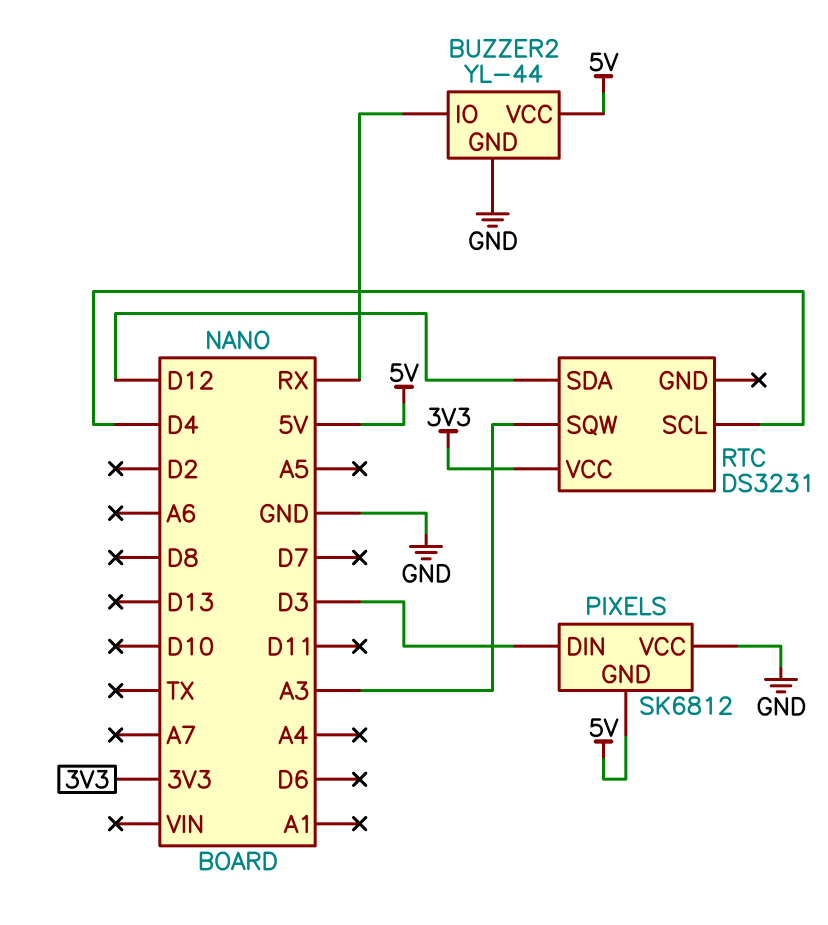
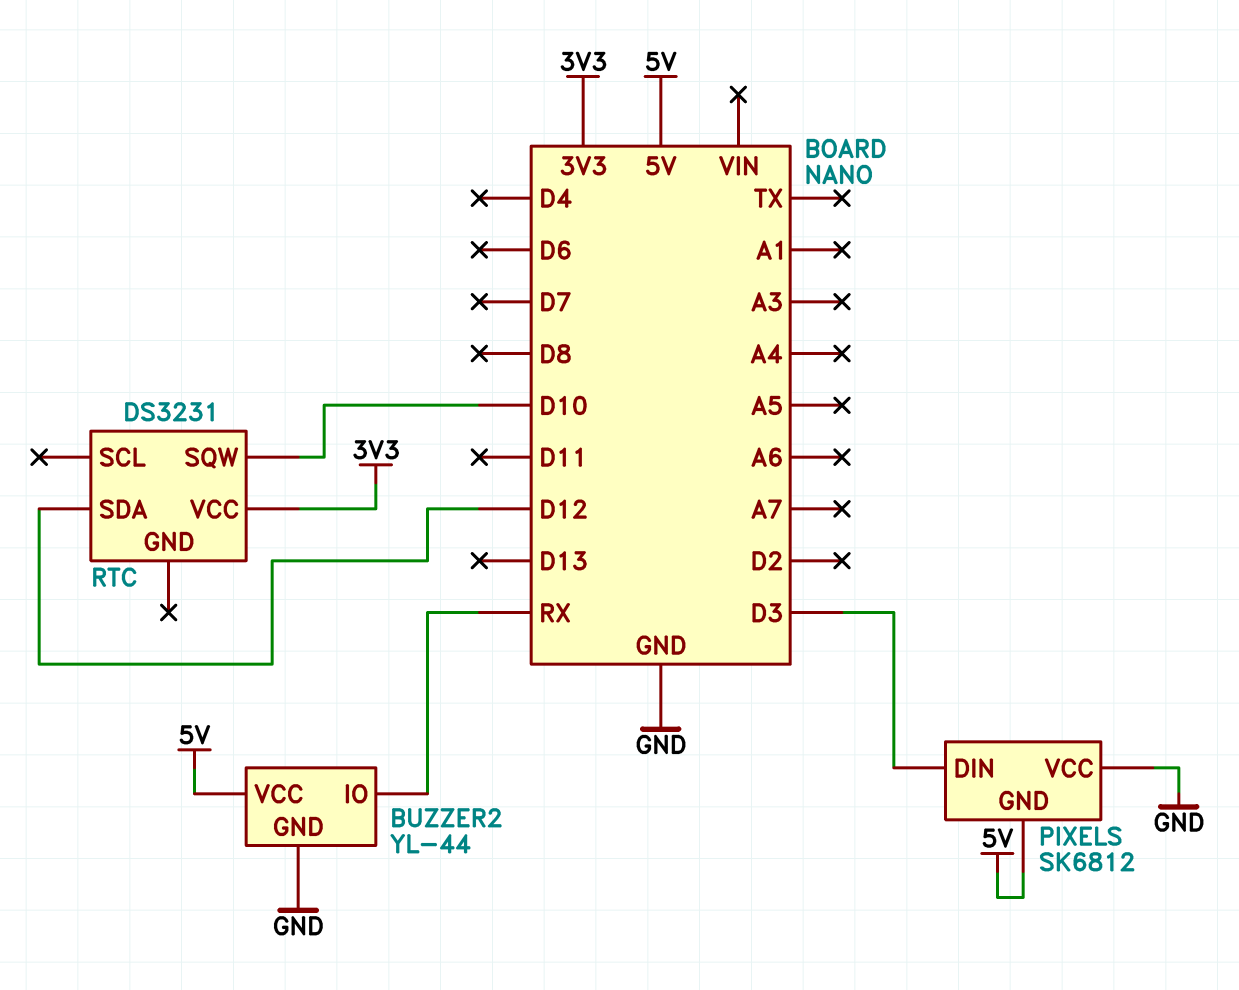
RTC pin SCL: D4 -> none
RTC pin SQW: A3 -> D10

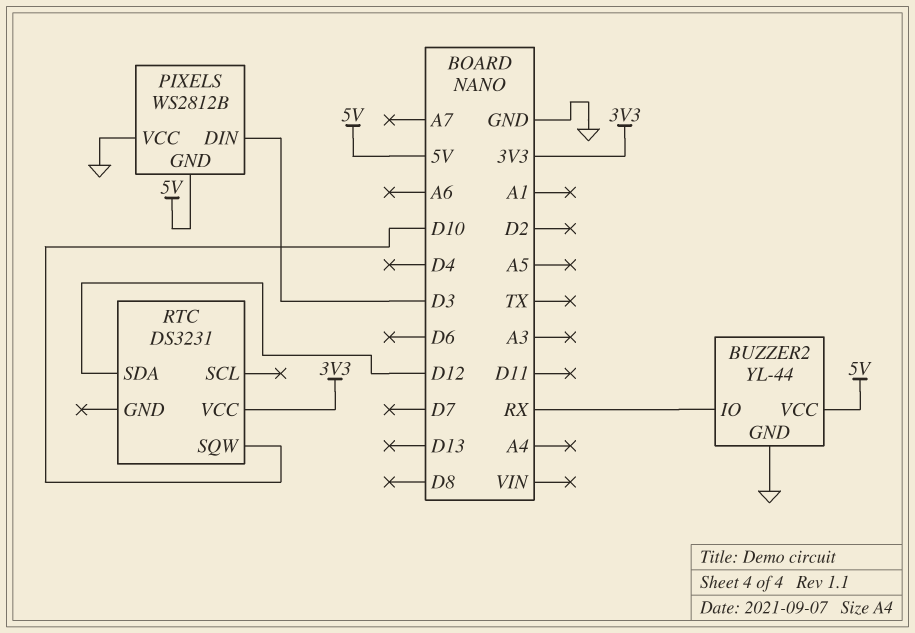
PIXELS: SK6812 -> WS2812B

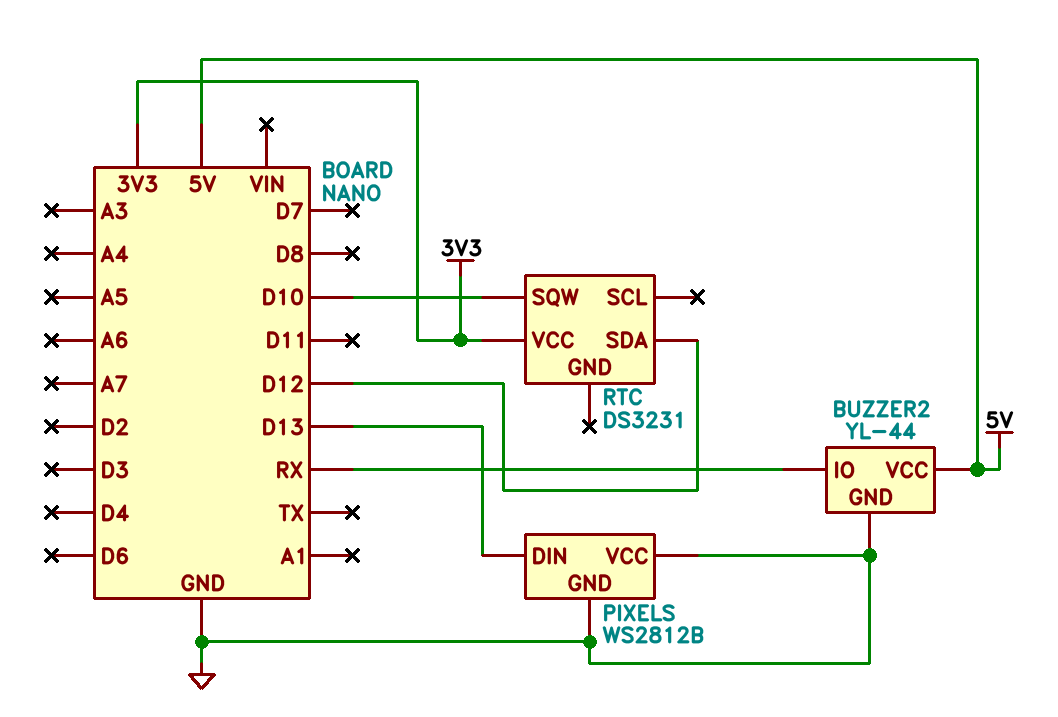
PIXELS pin DIN: D3 -> D13
PIXELS pin GND: 5V -> GND

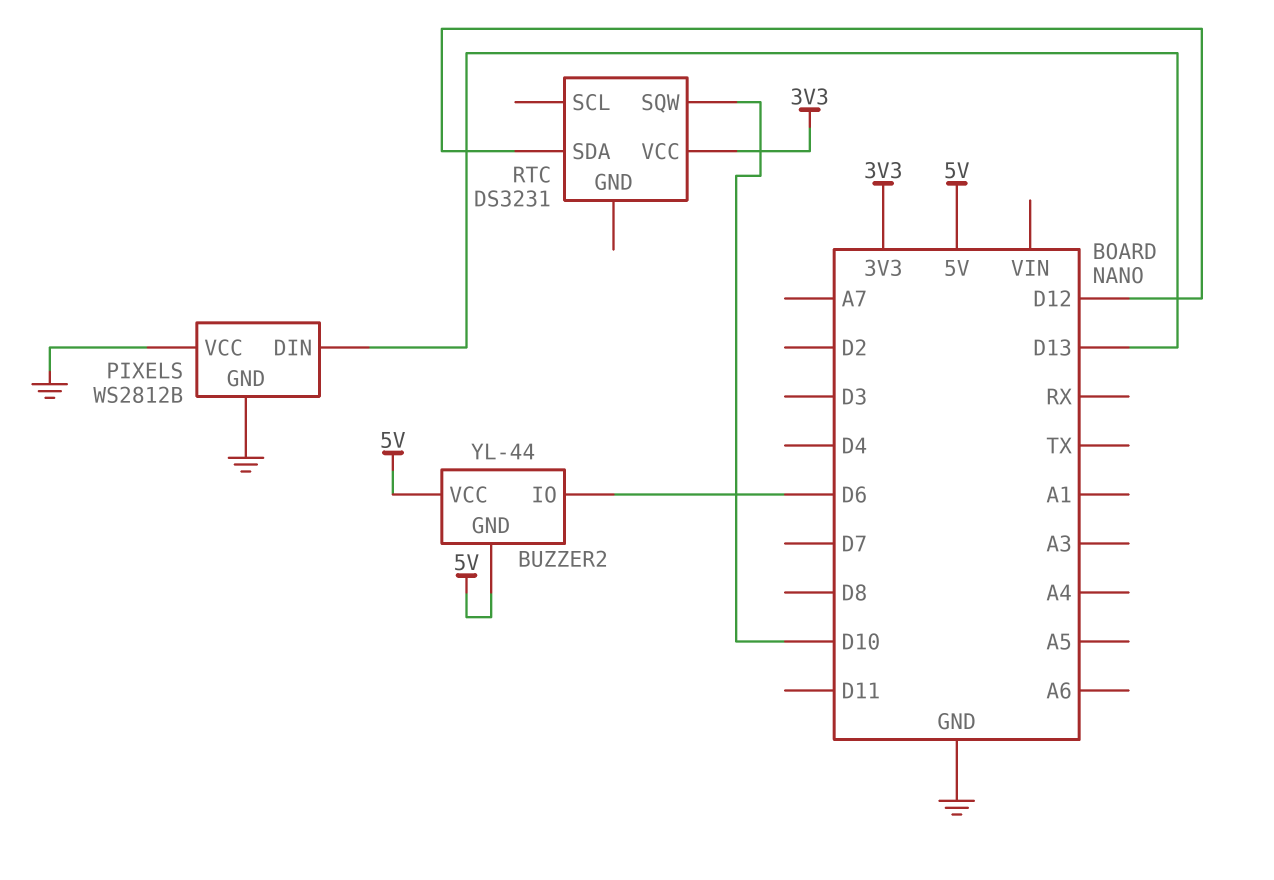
BUZZER2 pin GND: GND -> 5V
BUZZER2 pin IO: RX -> D6

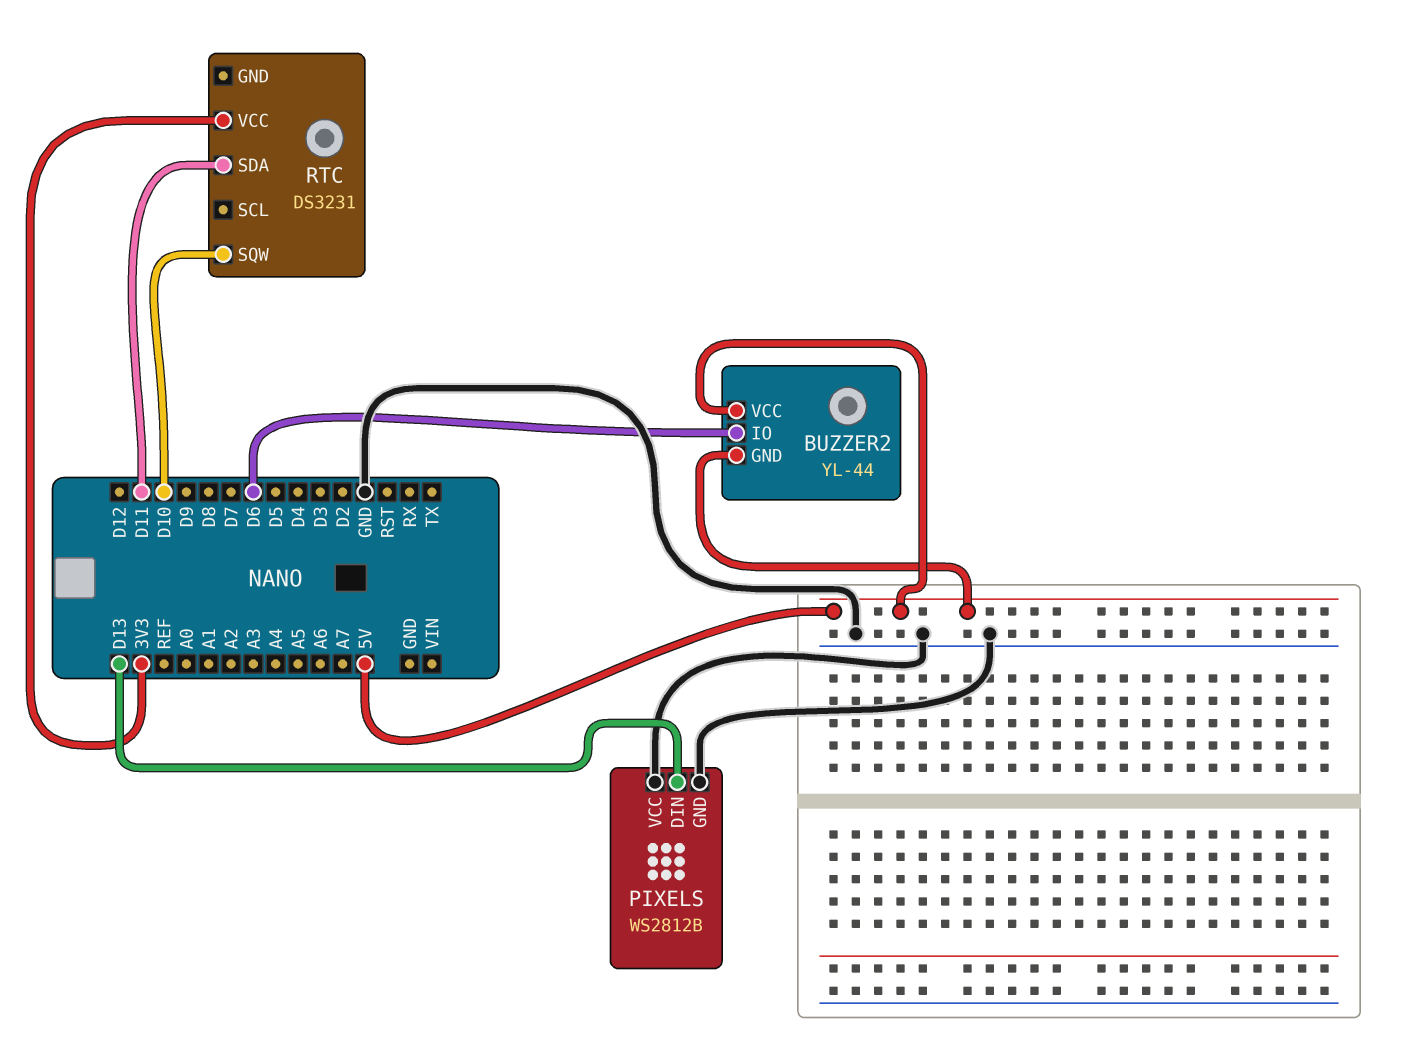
RTC pin SDA: D12 -> D11

